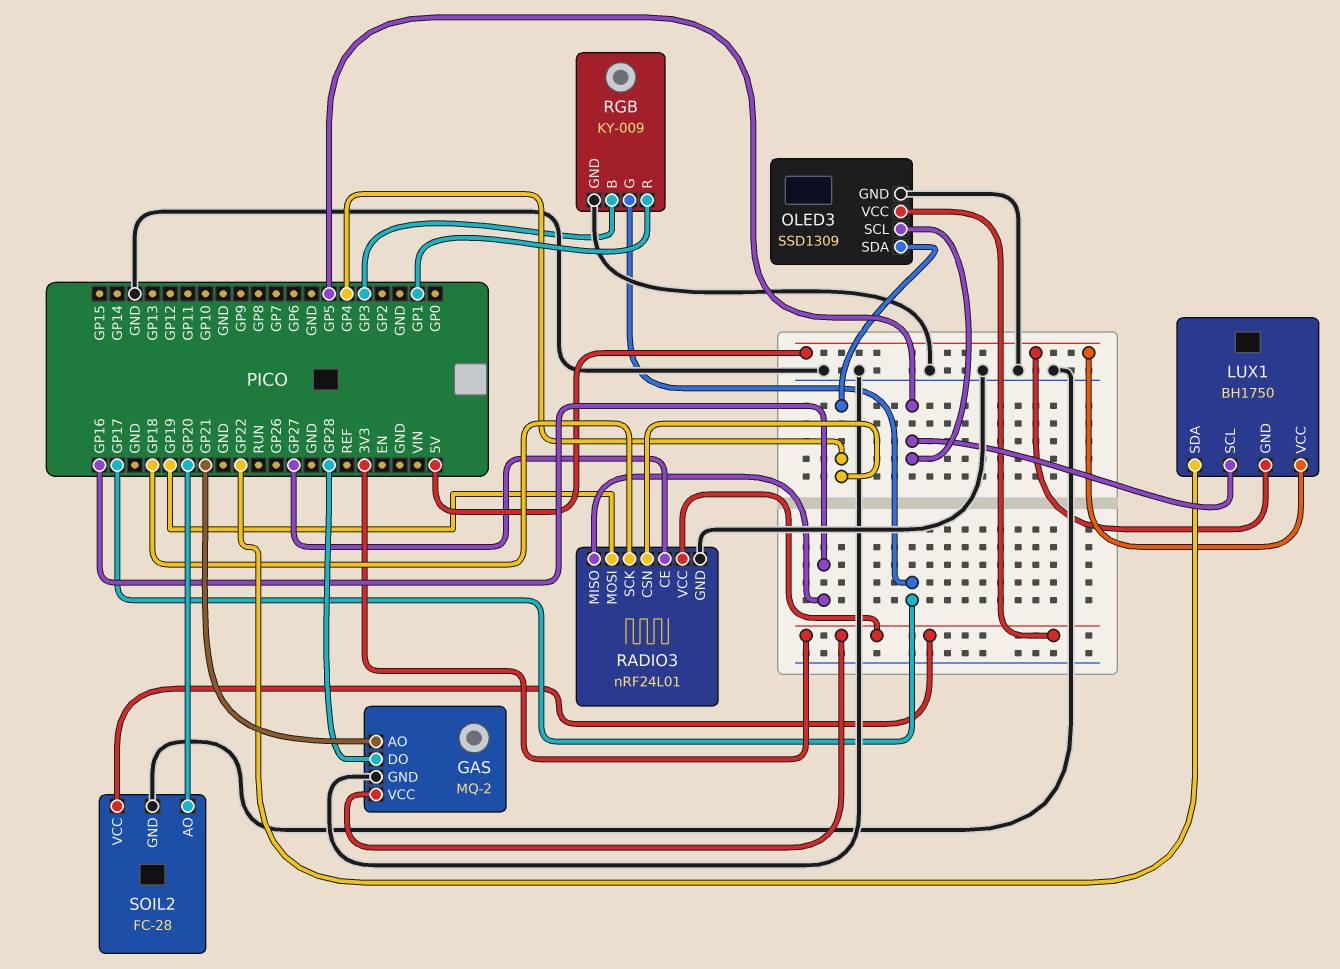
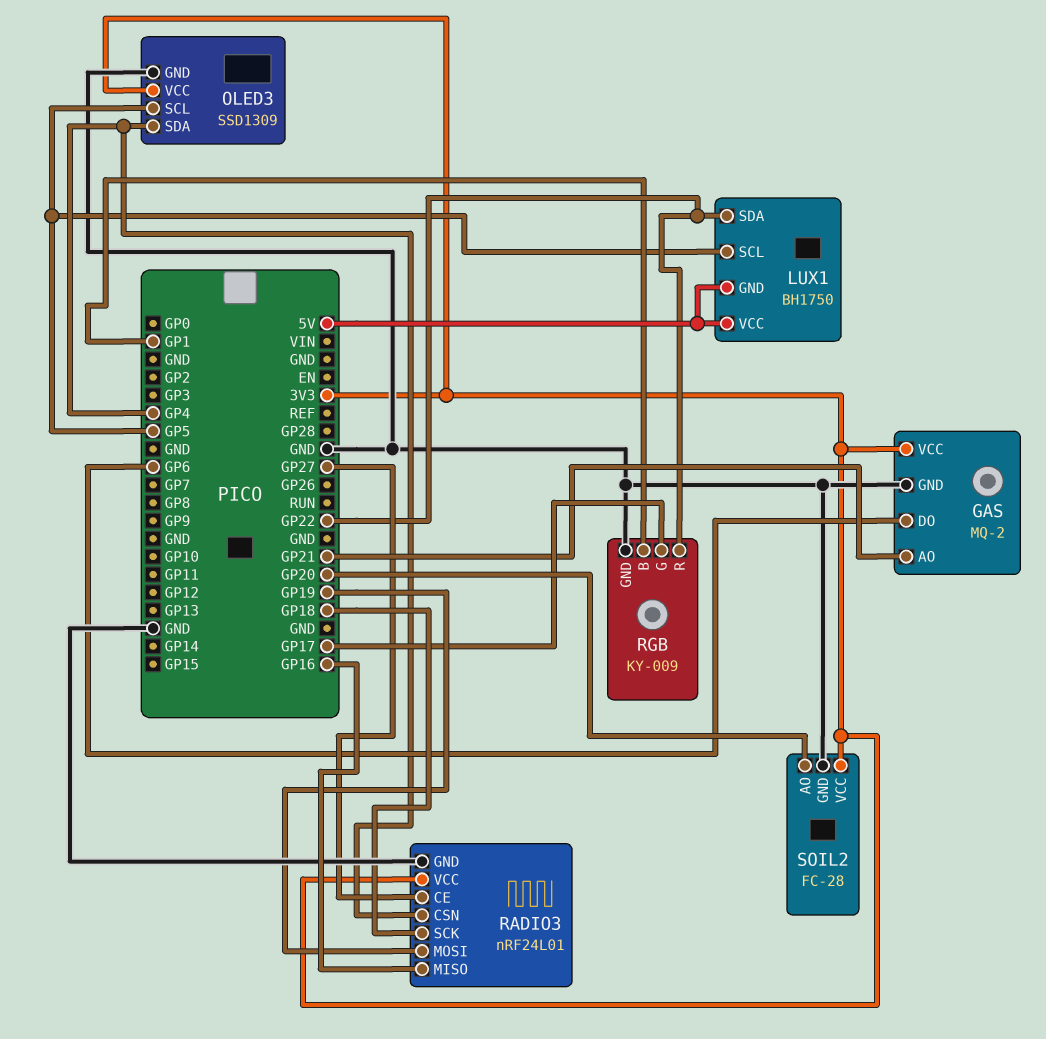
GAS pin DO: GP28 -> GP6
RGB pin B: GP3 -> GP1
RGB pin R: GP1 -> GP22

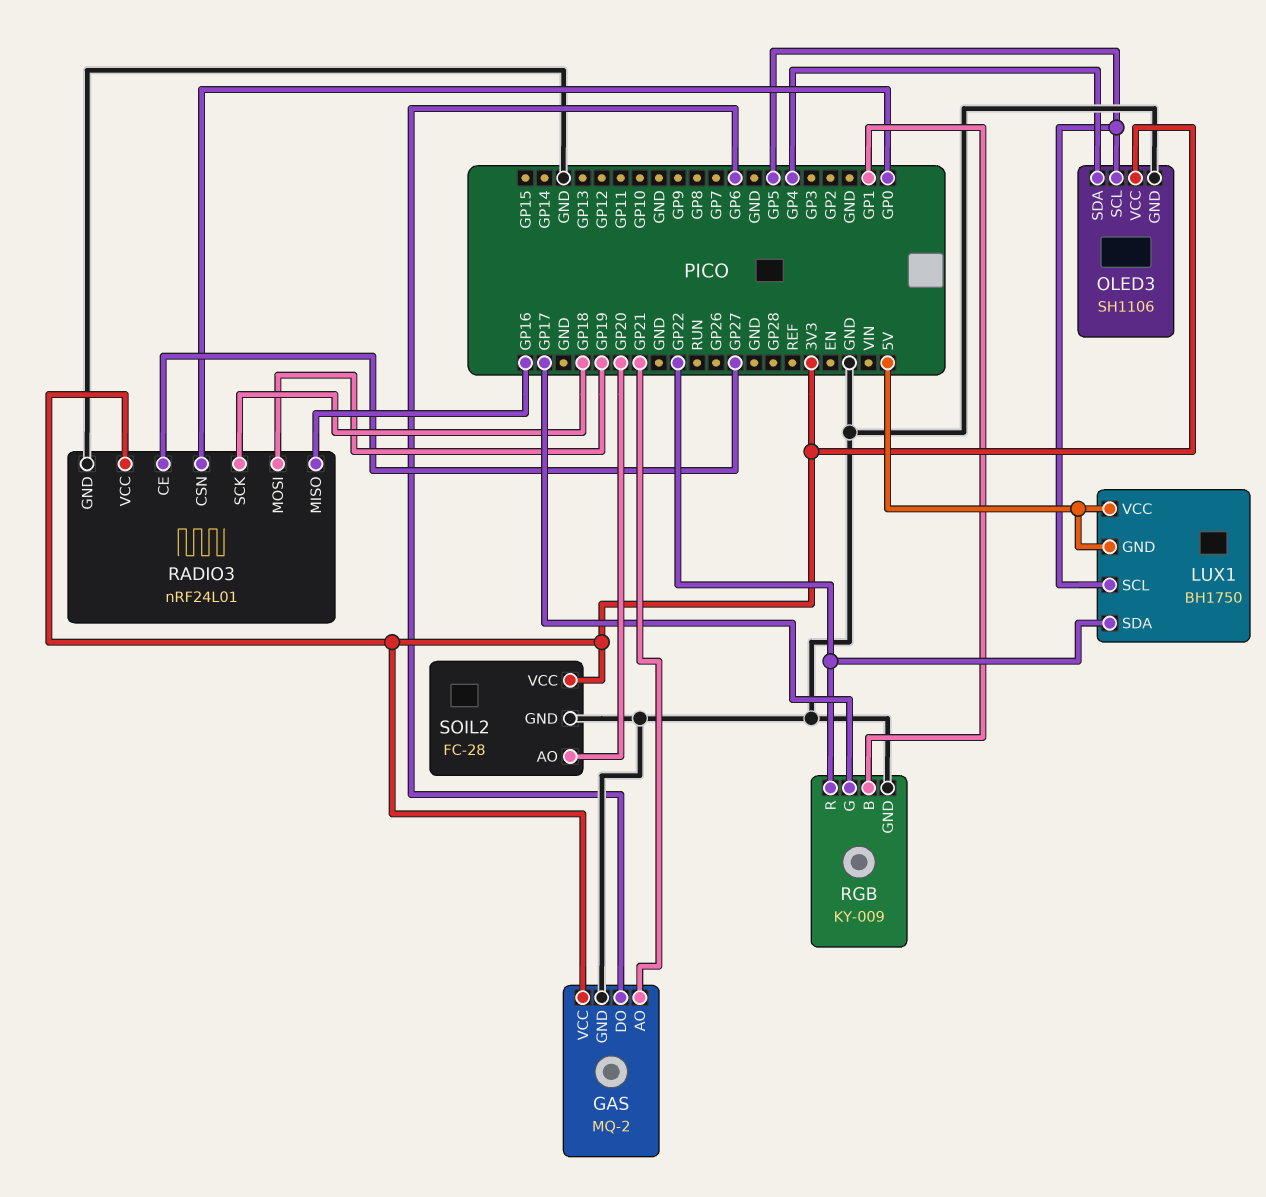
OLED3: SSD1309 -> SH1106
RADIO3 pin CSN: GP4 -> GP0

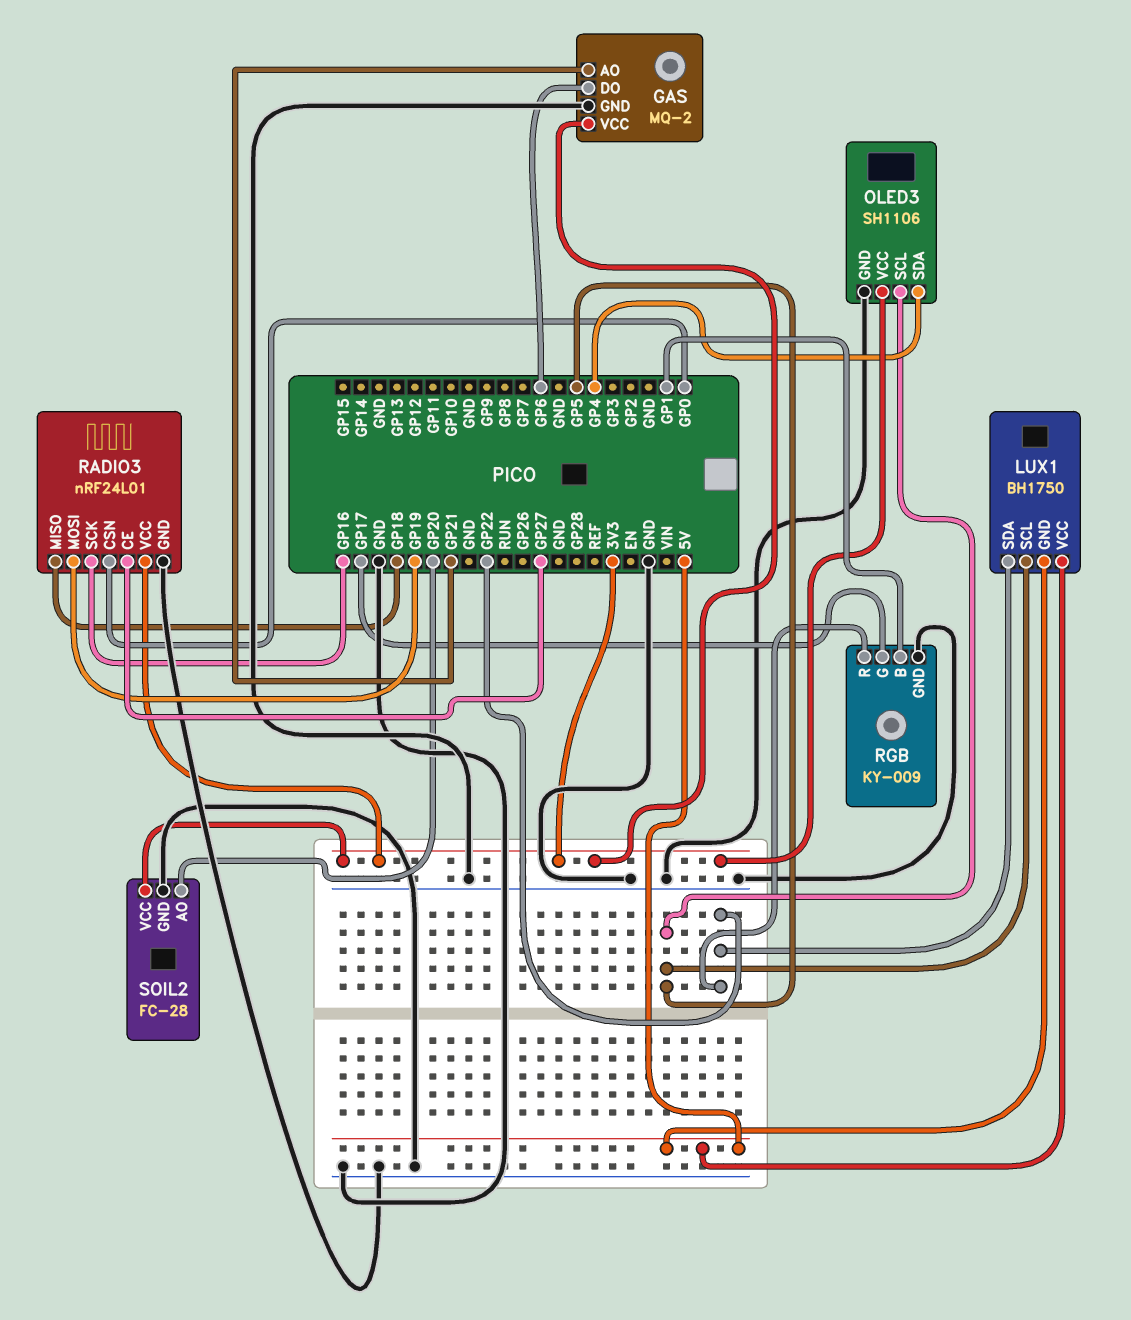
RADIO3 pin MISO: GP16 -> GP18
RADIO3 pin SCK: GP18 -> GP16

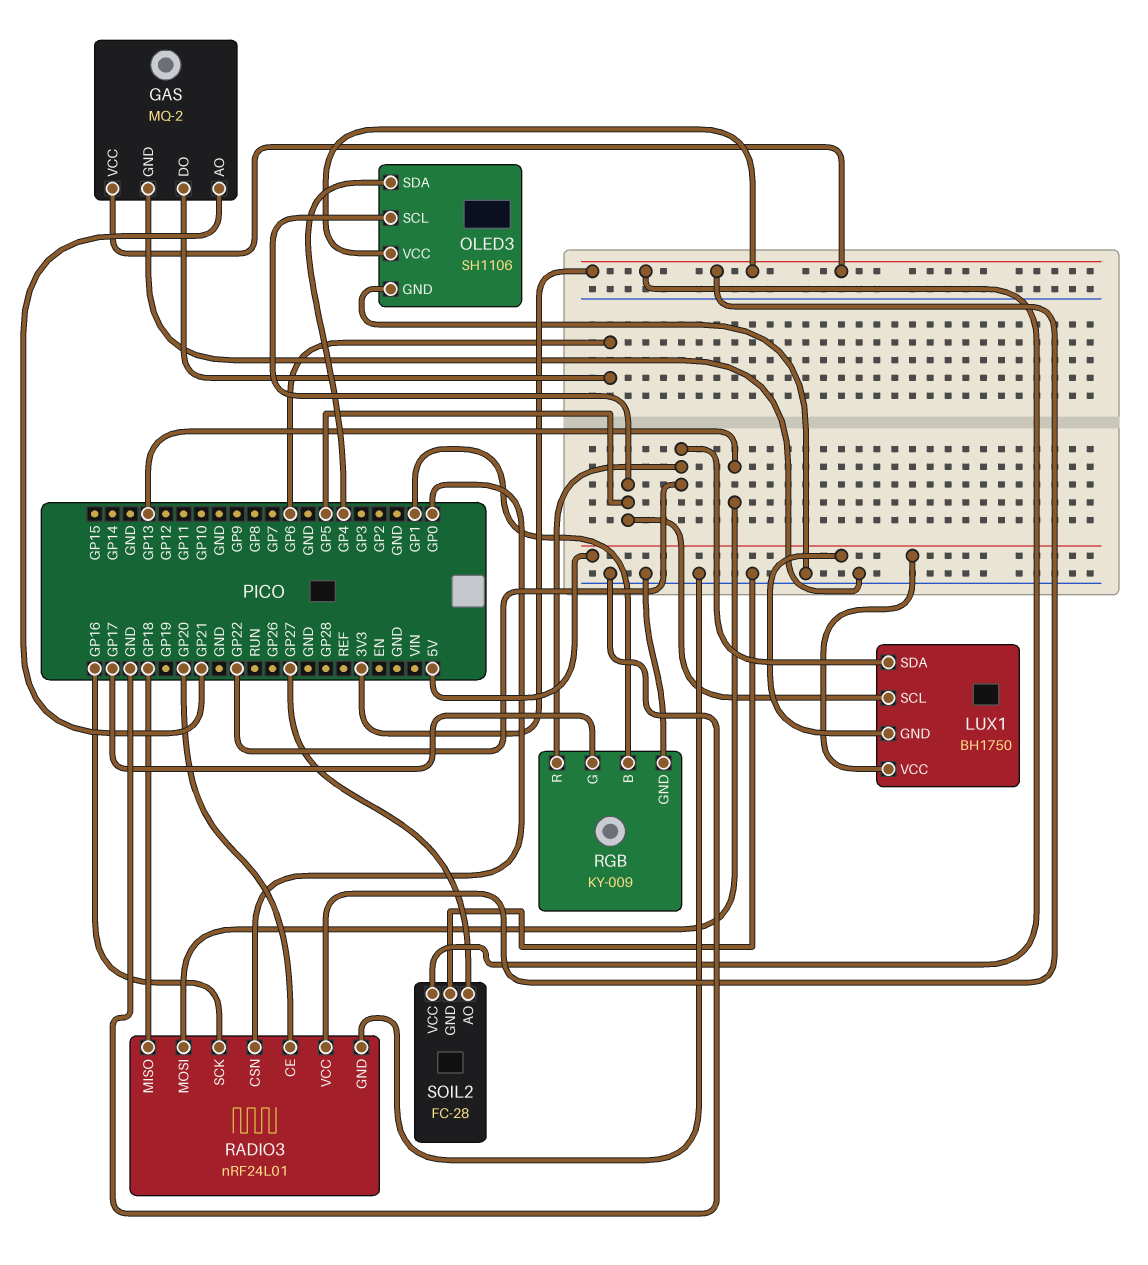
RADIO3 pin CE: GP27 -> GP20
RADIO3 pin MOSI: GP19 -> GP13
SOIL2 pin AO: GP20 -> GP27

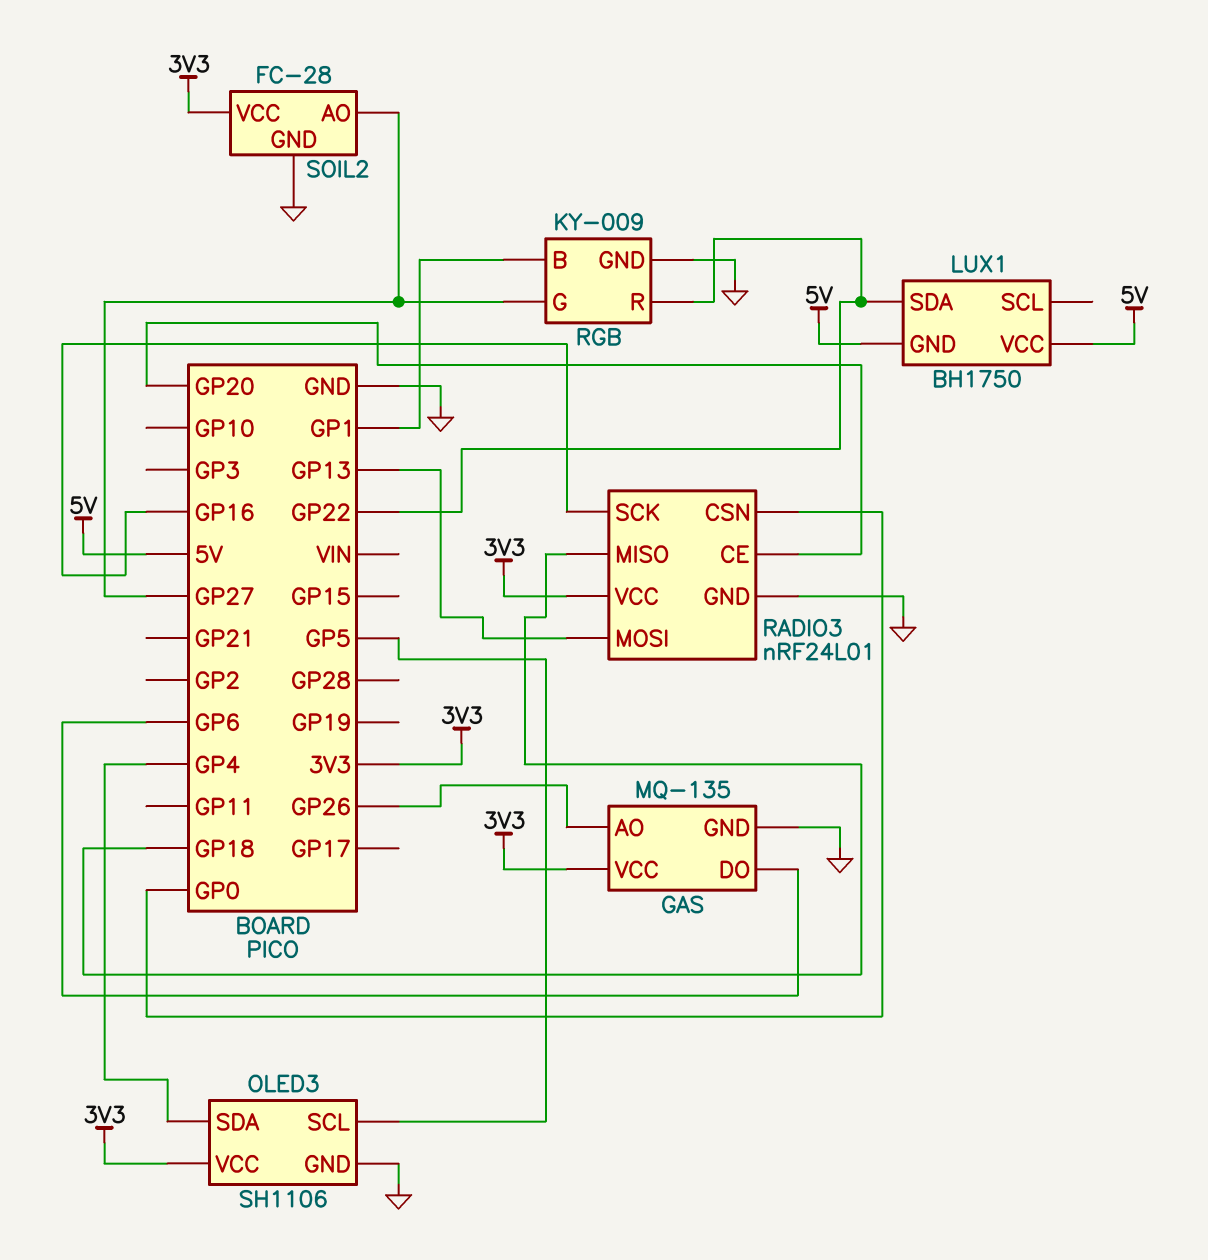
GAS: MQ-2 -> MQ-135
GAS pin AO: GP21 -> GP26
LUX1 pin SCL: GP5 -> none
RGB pin G: GP17 -> GP27

